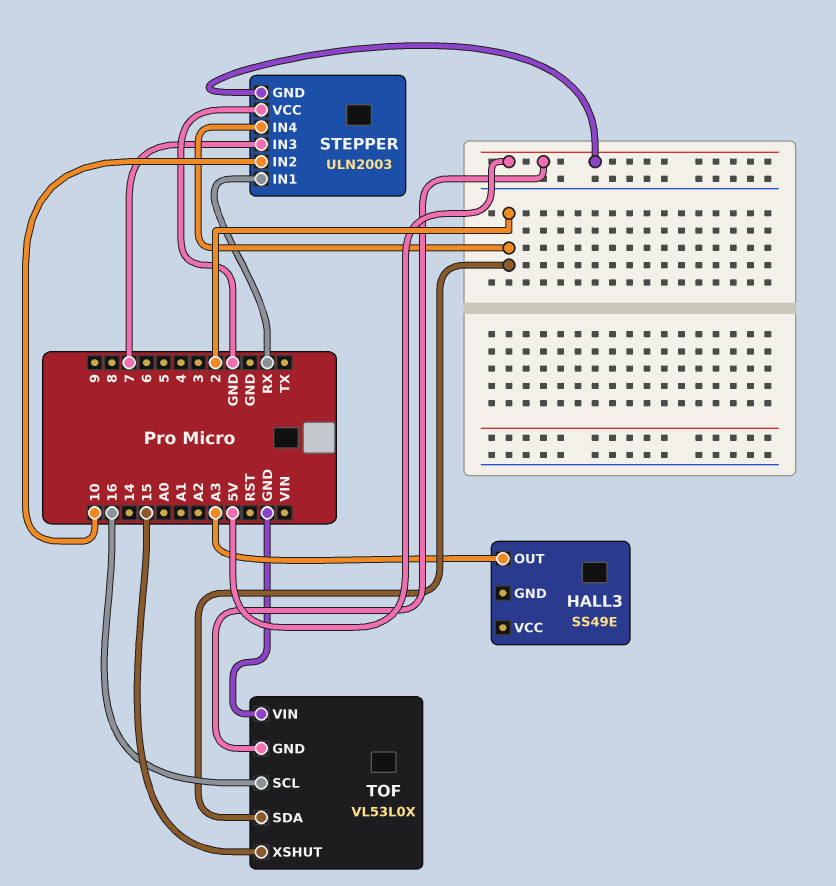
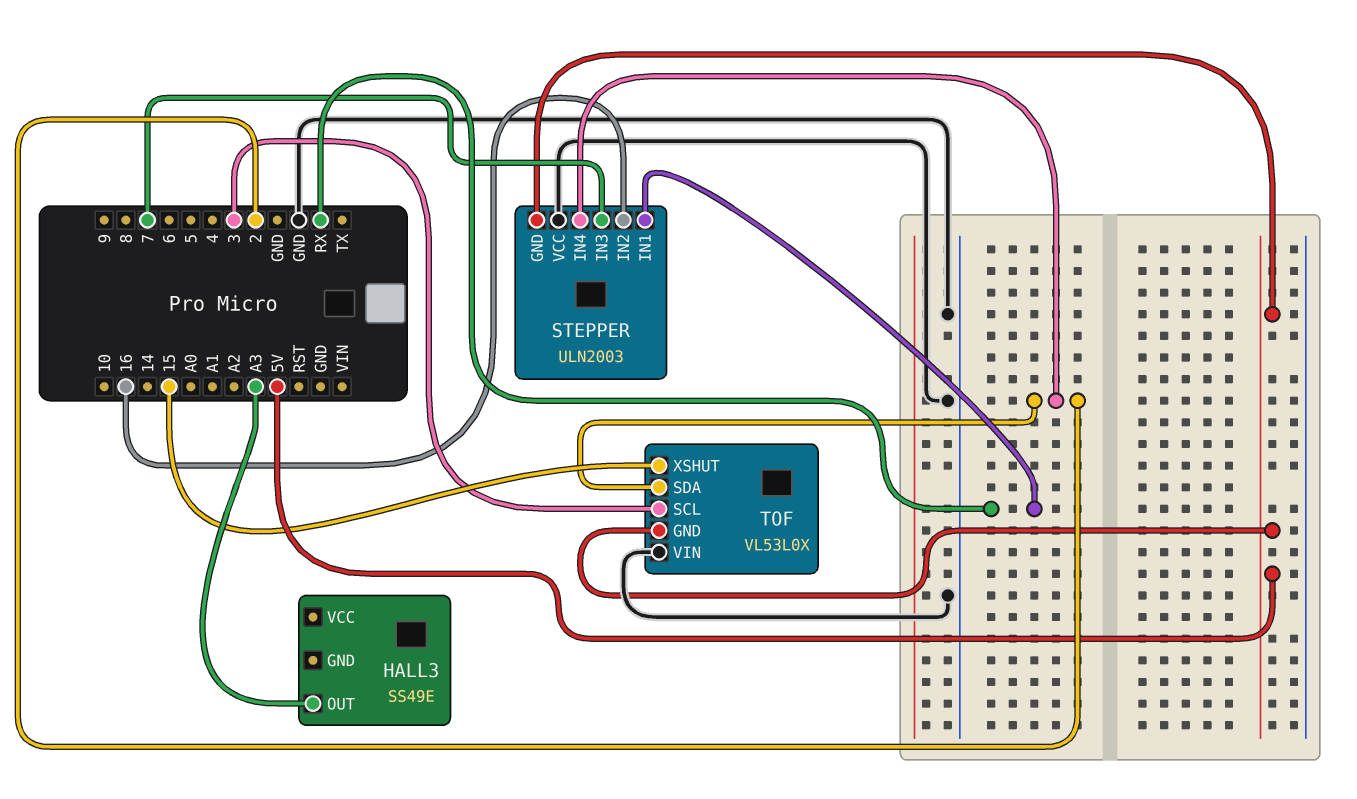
STEPPER pin IN2: 10 -> 16
TOF pin SCL: 16 -> 3

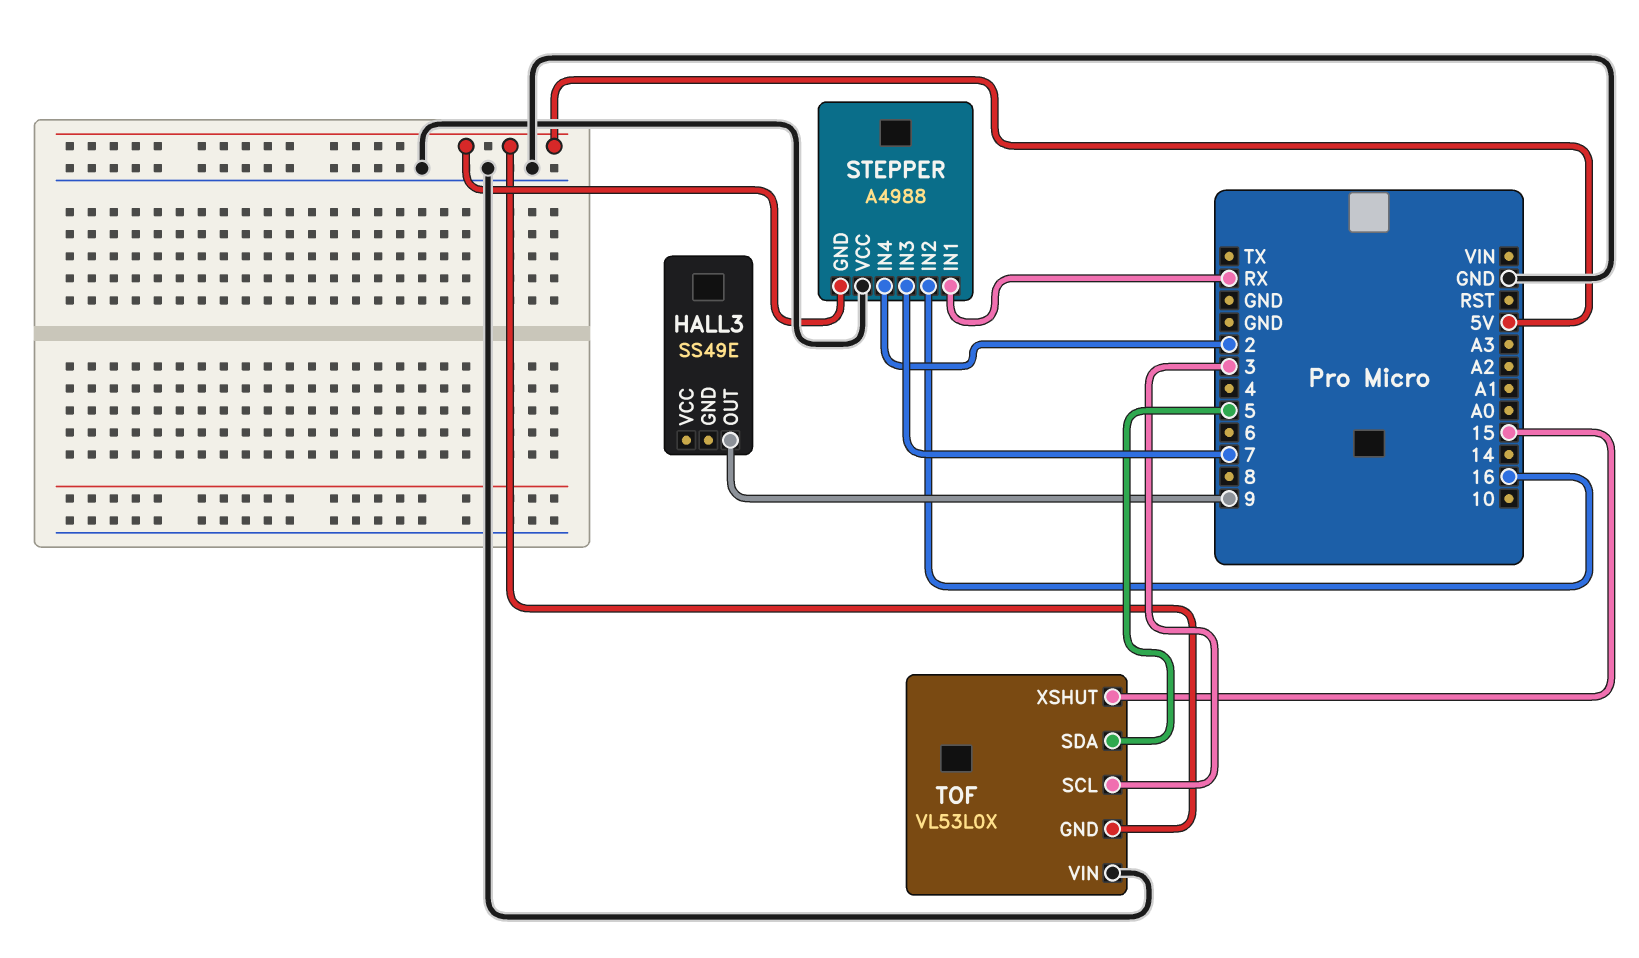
HALL3 pin OUT: A3 -> 9
STEPPER: ULN2003 -> A4988
TOF pin SDA: 2 -> 5

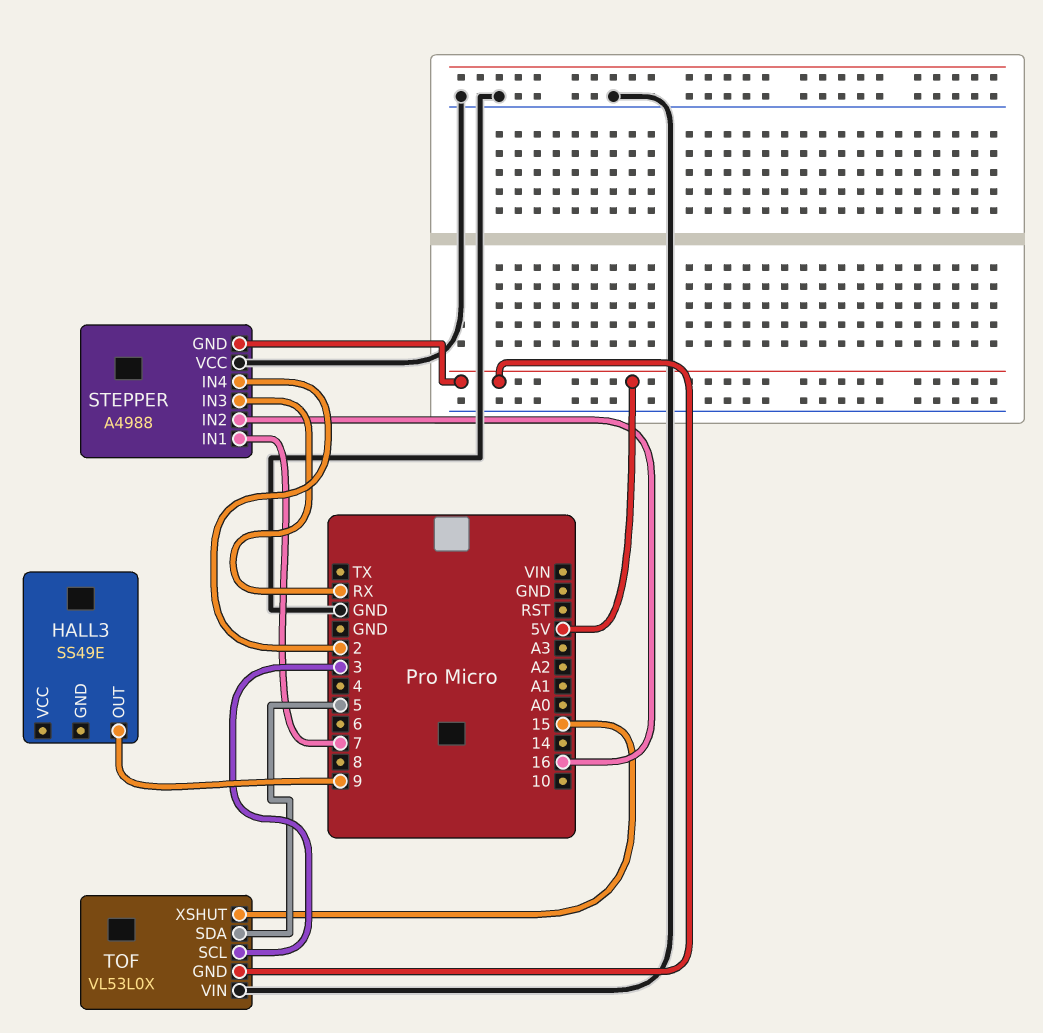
STEPPER pin IN1: RX -> 7
STEPPER pin IN3: 7 -> RX

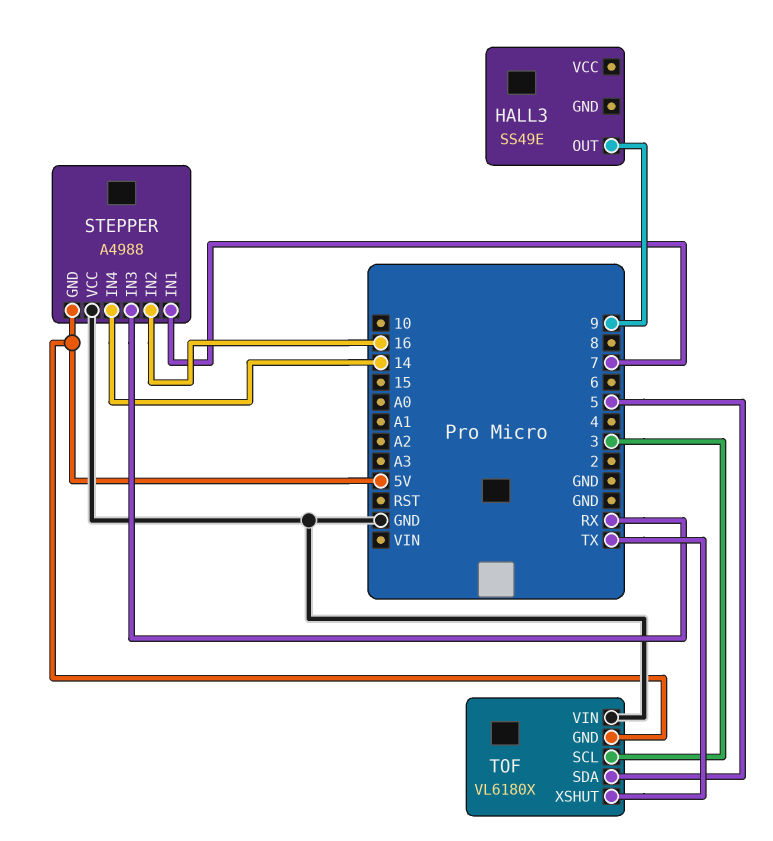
STEPPER pin IN4: 2 -> 14
TOF: VL53L0X -> VL6180X
TOF pin XSHUT: 15 -> TX

